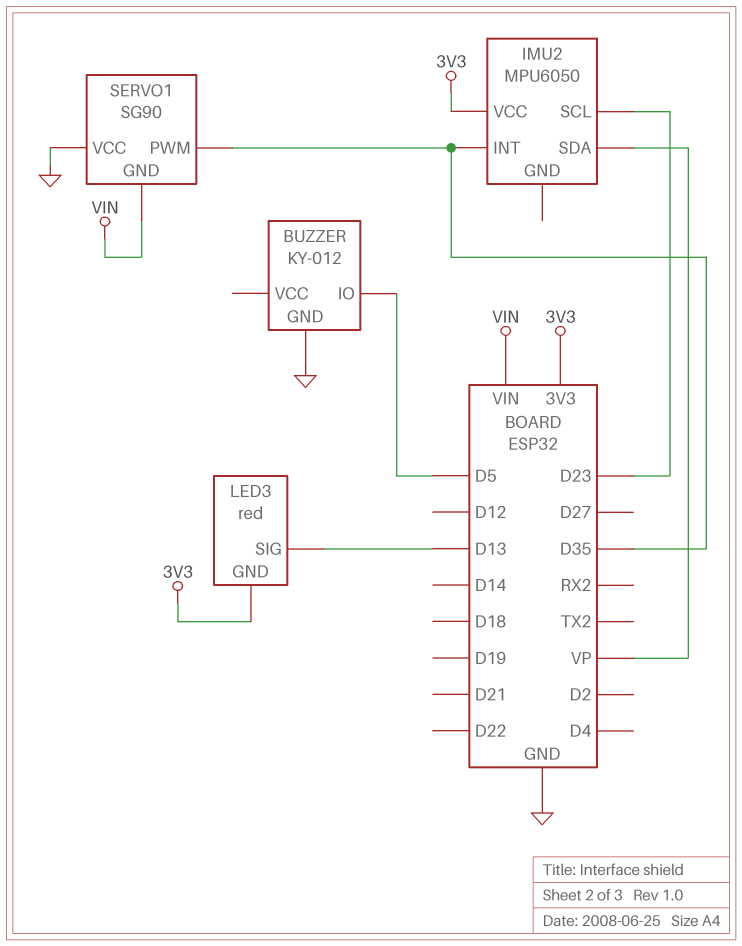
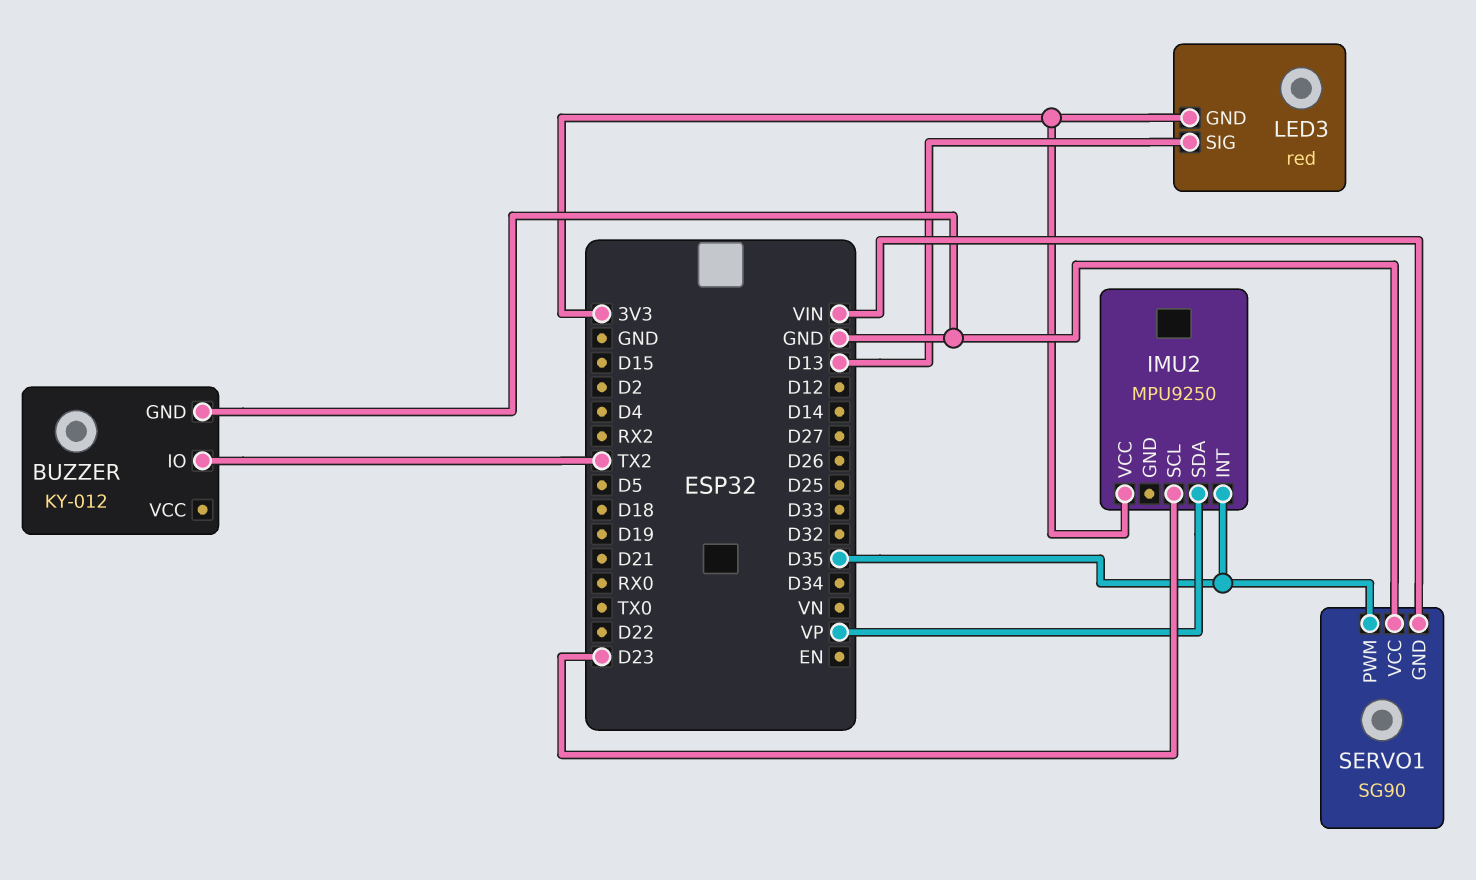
BUZZER pin IO: D5 -> TX2
IMU2: MPU6050 -> MPU9250

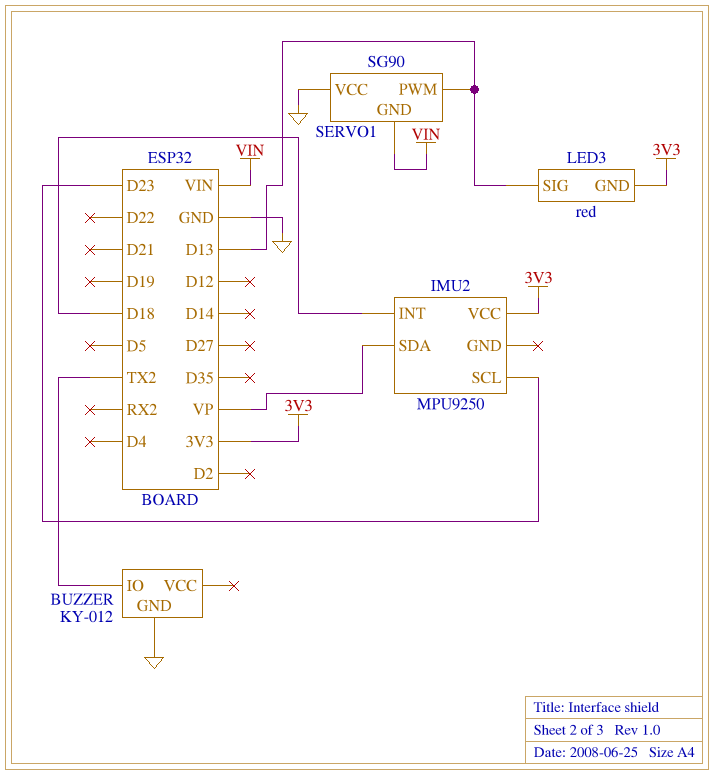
IMU2 pin INT: D35 -> D18
SERVO1 pin PWM: D35 -> D13

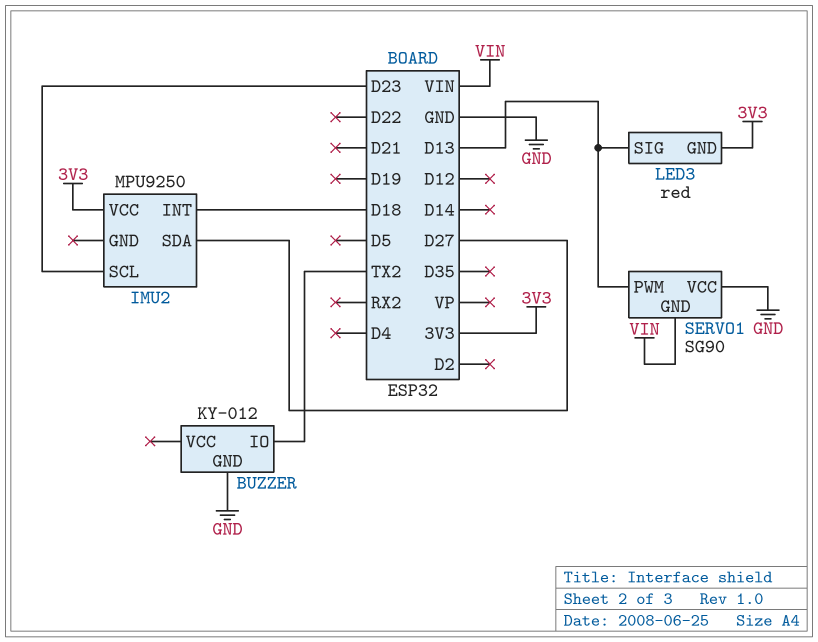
IMU2 pin SDA: VP -> D27

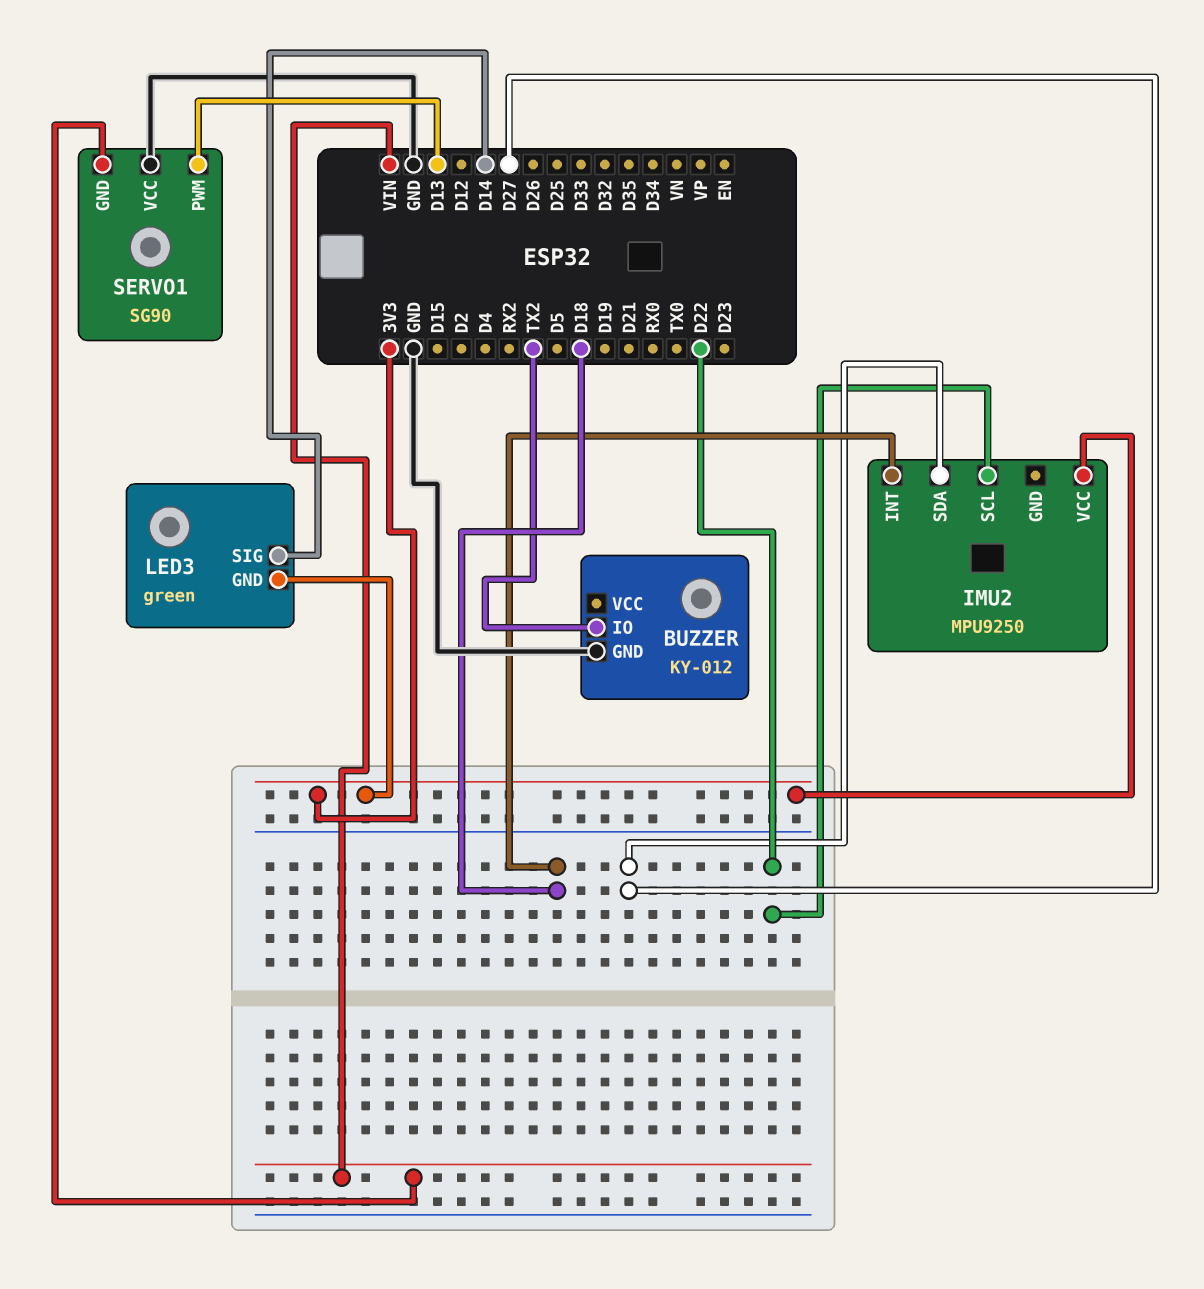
IMU2 pin SCL: D23 -> D22
LED3: red -> green
LED3 pin SIG: D13 -> D14

